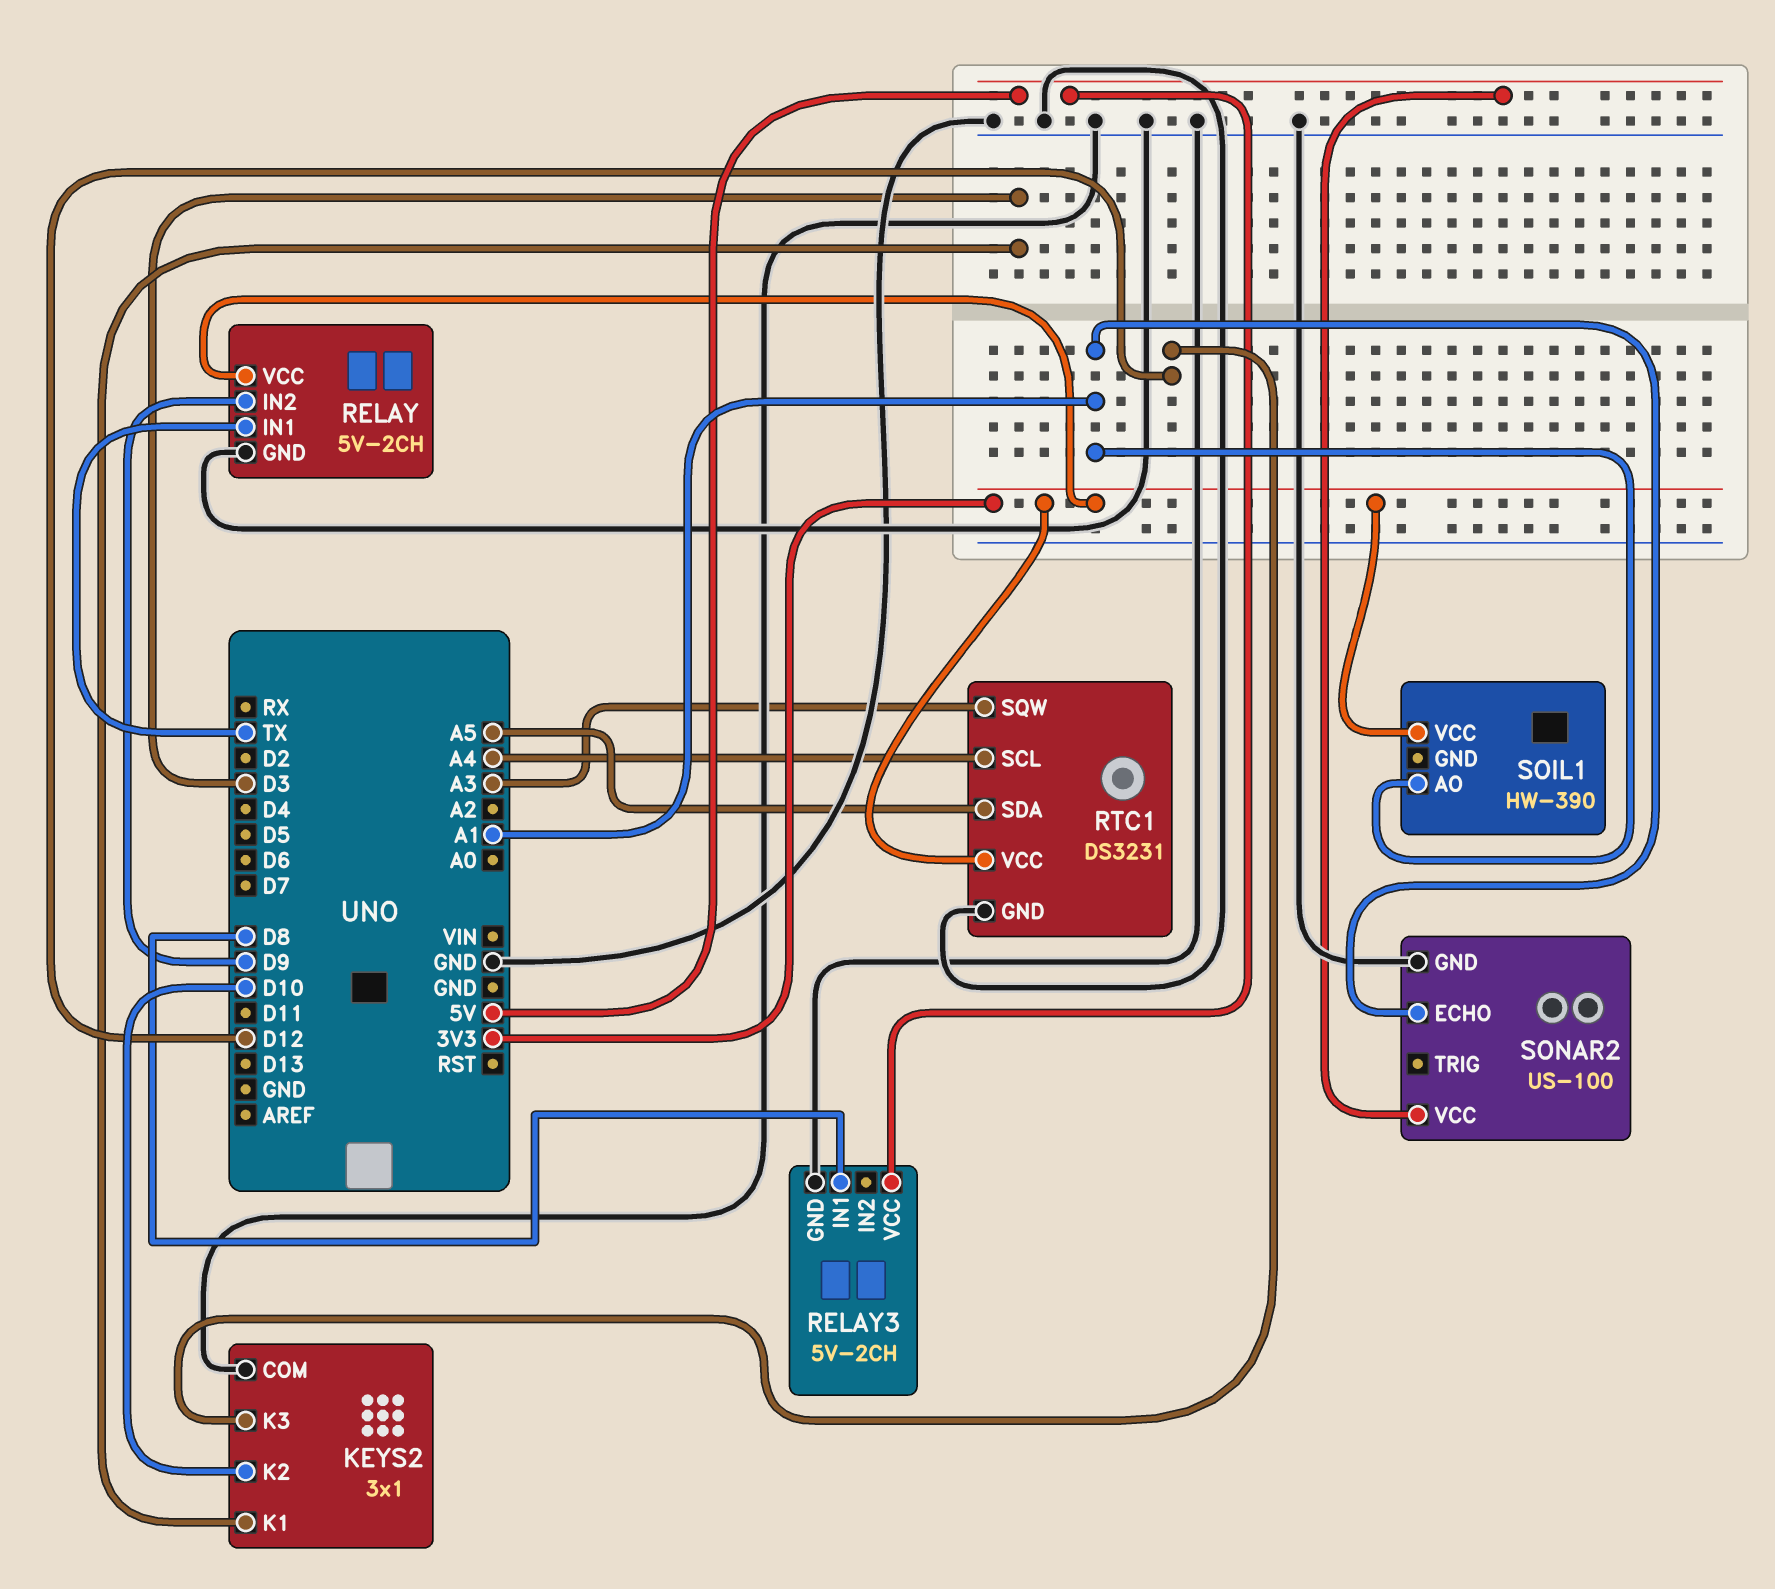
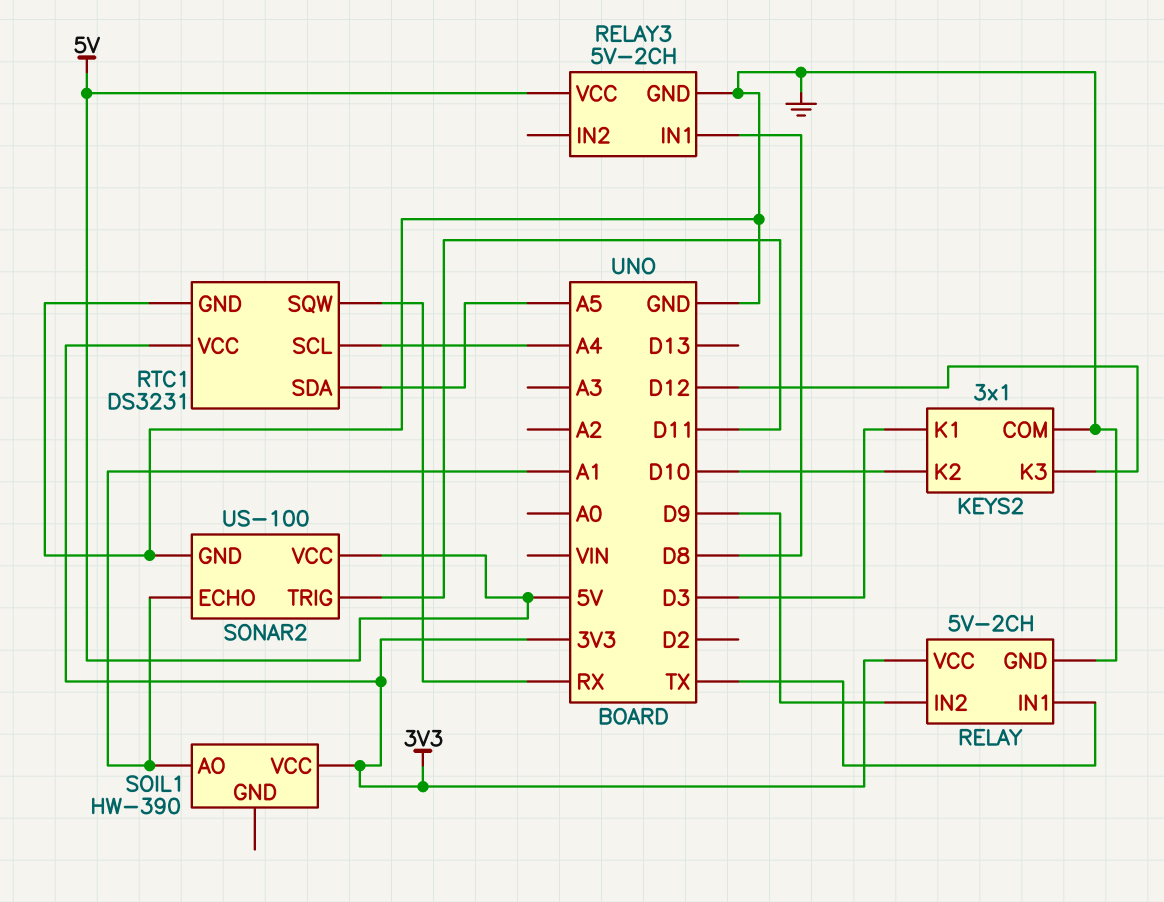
RTC1 pin SQW: A3 -> RX
SONAR2 pin TRIG: none -> D11

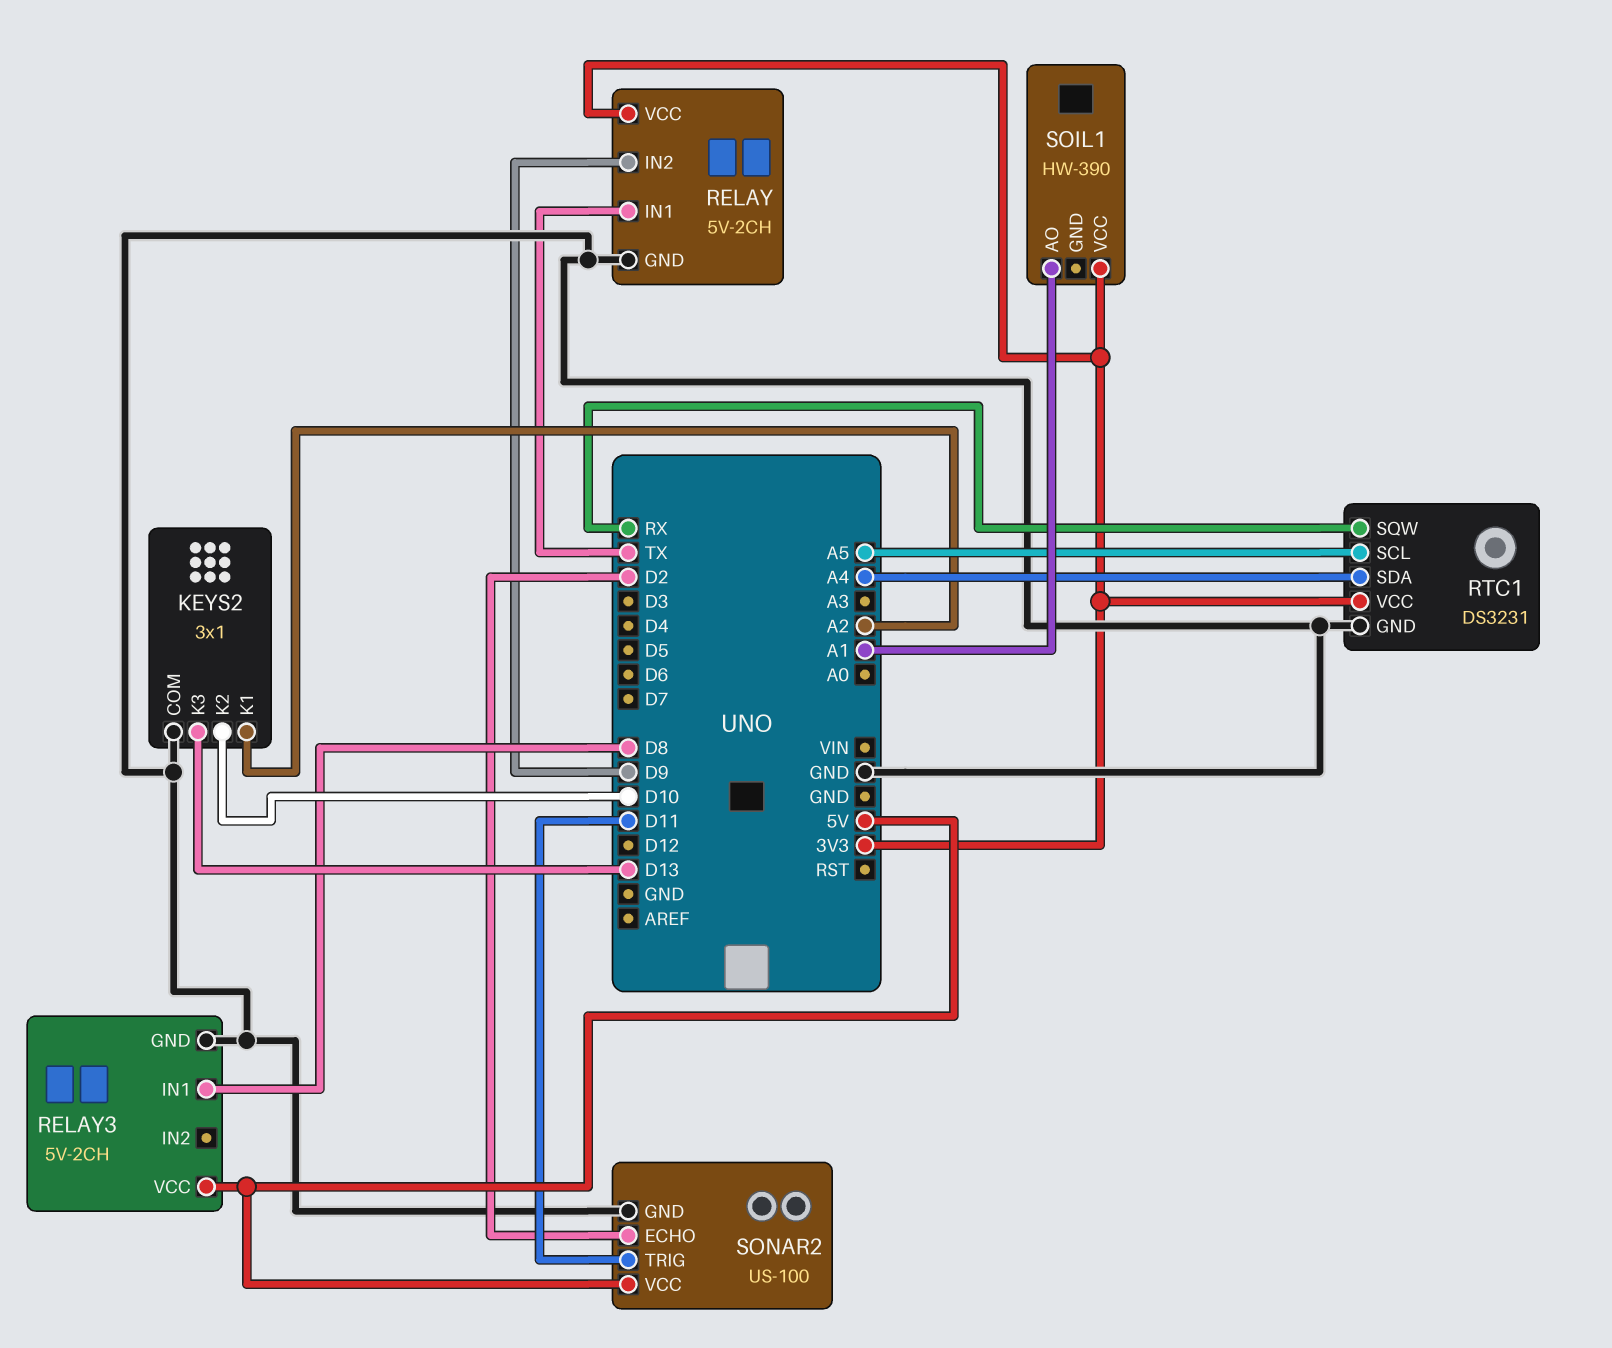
KEYS2 pin K1: D3 -> A2
KEYS2 pin K3: D12 -> D13
RTC1 pin SCL: A4 -> A5
RTC1 pin SDA: A5 -> A4
SONAR2 pin ECHO: A1 -> D2

